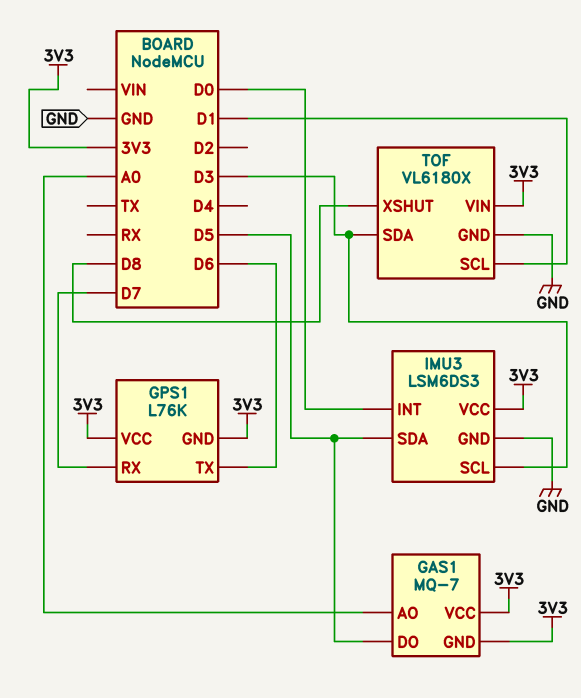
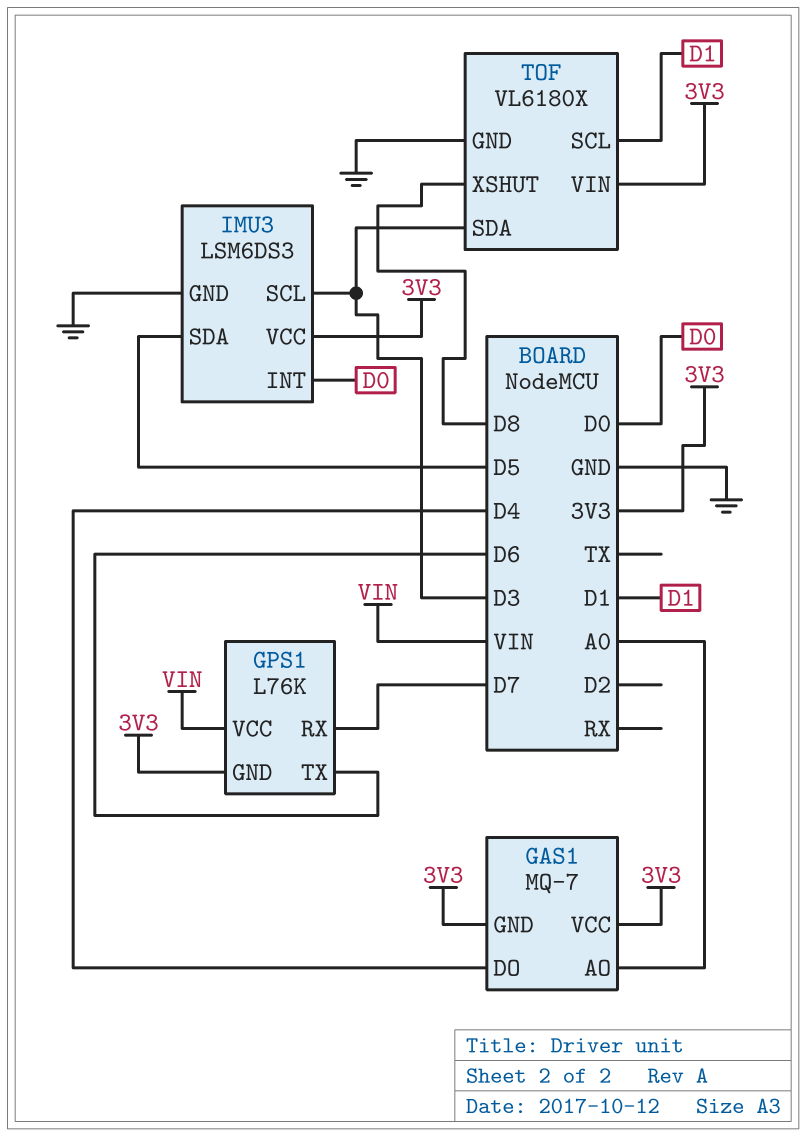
GAS1 pin DO: D5 -> D4
GPS1 pin VCC: 3V3 -> VIN

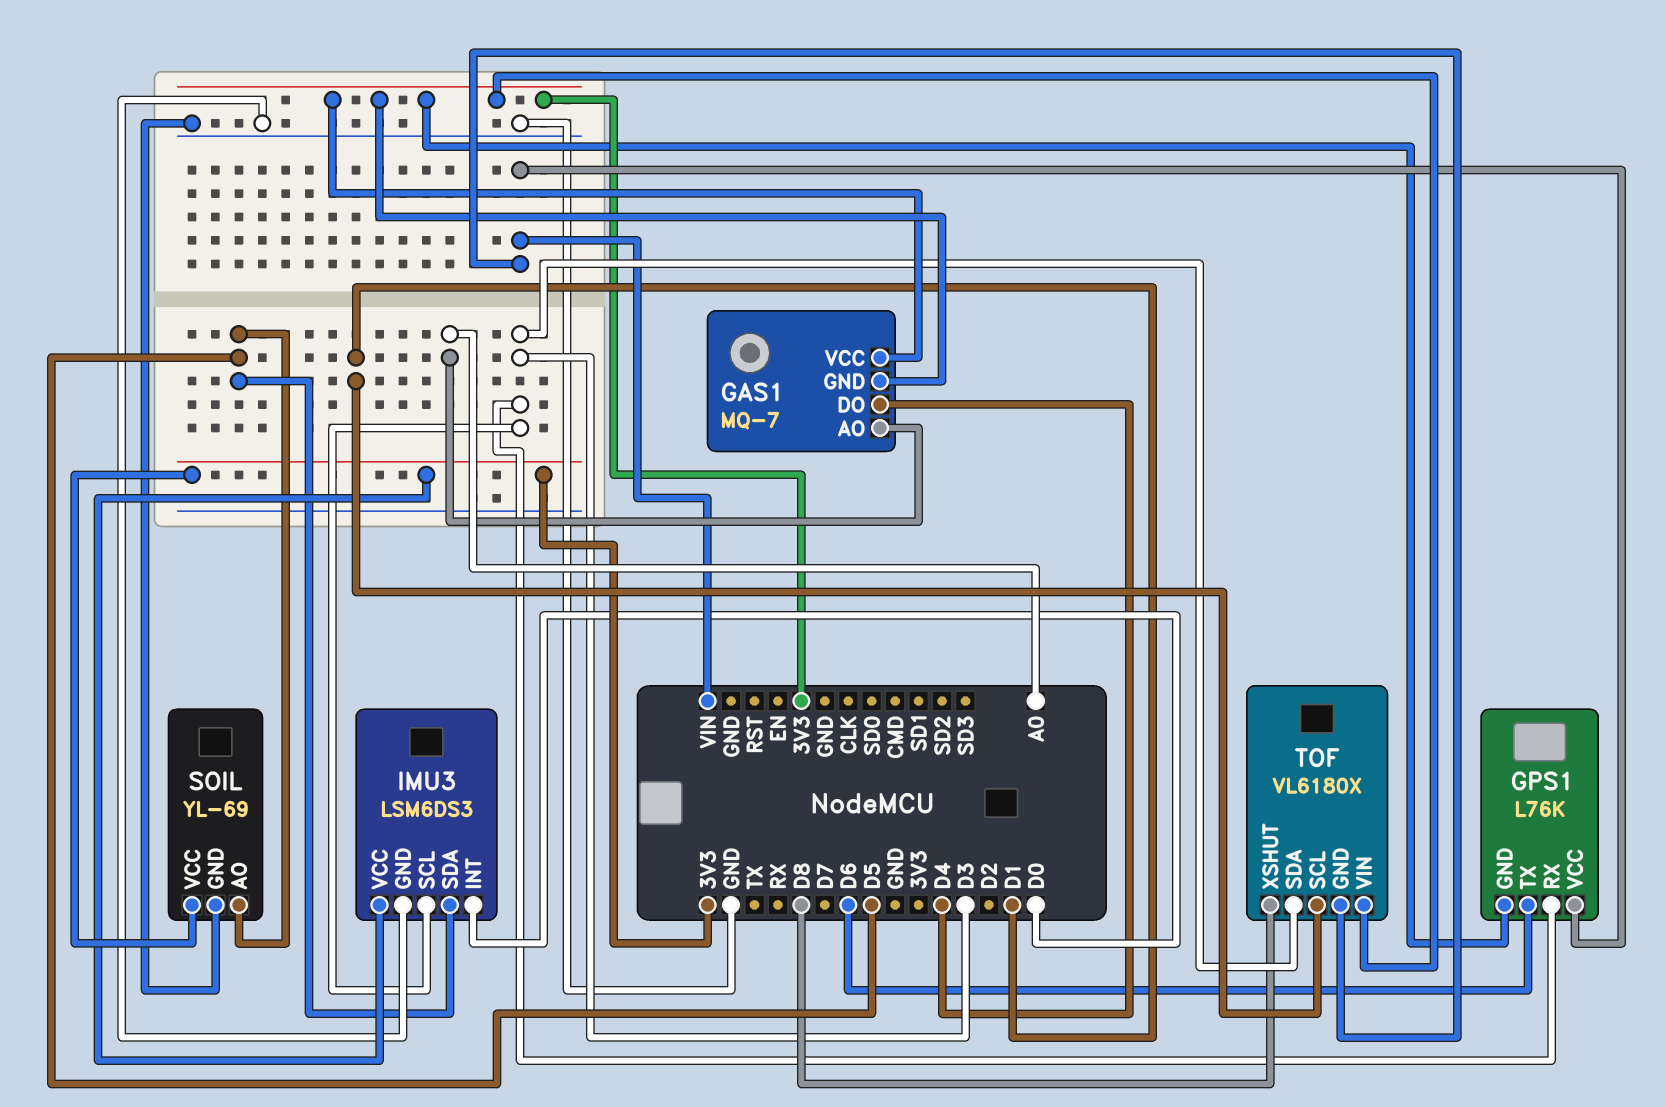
GPS1 pin RX: D7 -> D3
SOIL: none -> YL-69
SOIL pin AO: none -> D5
SOIL pin GND: none -> GND
SOIL pin VCC: none -> 3V3
TOF pin GND: GND -> VIN

